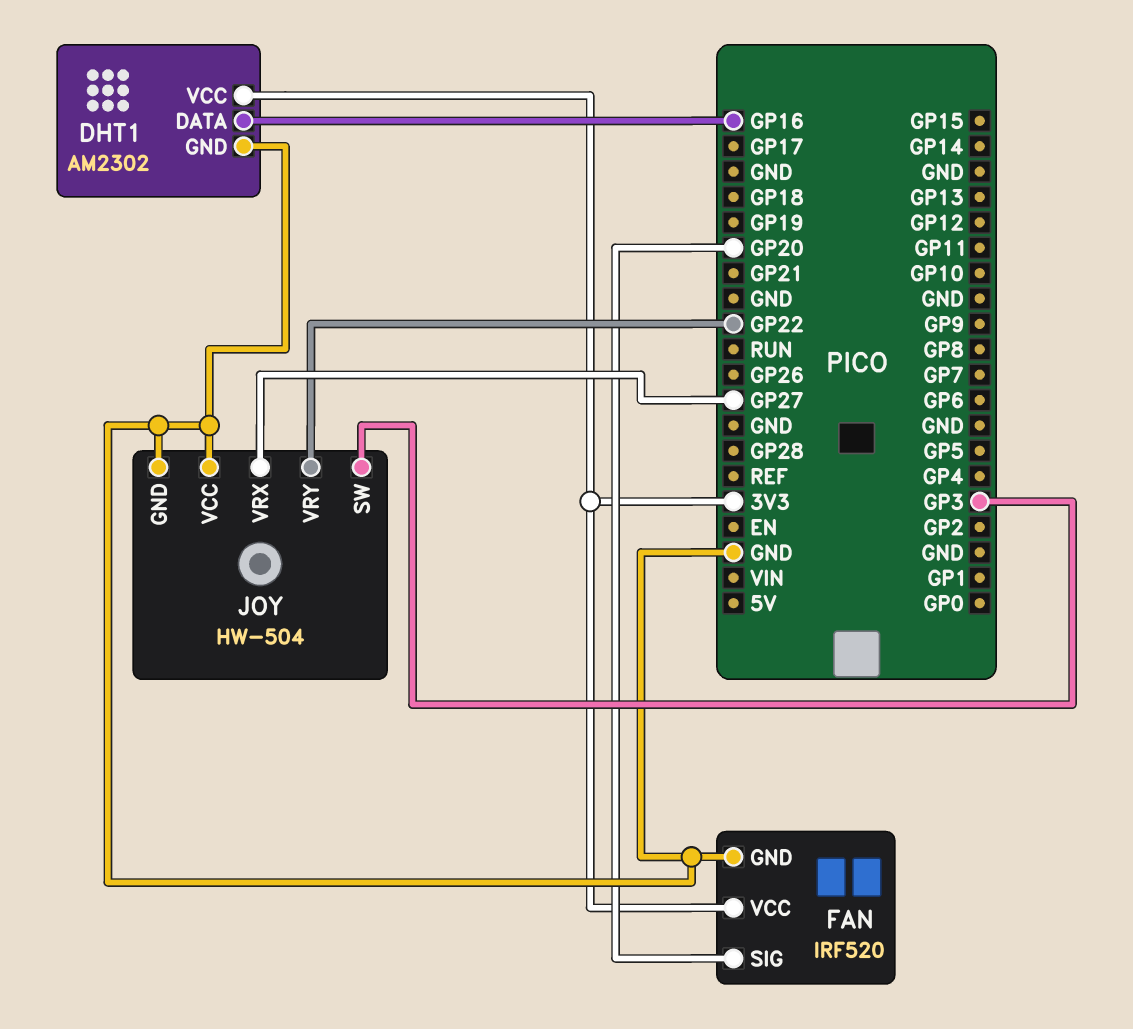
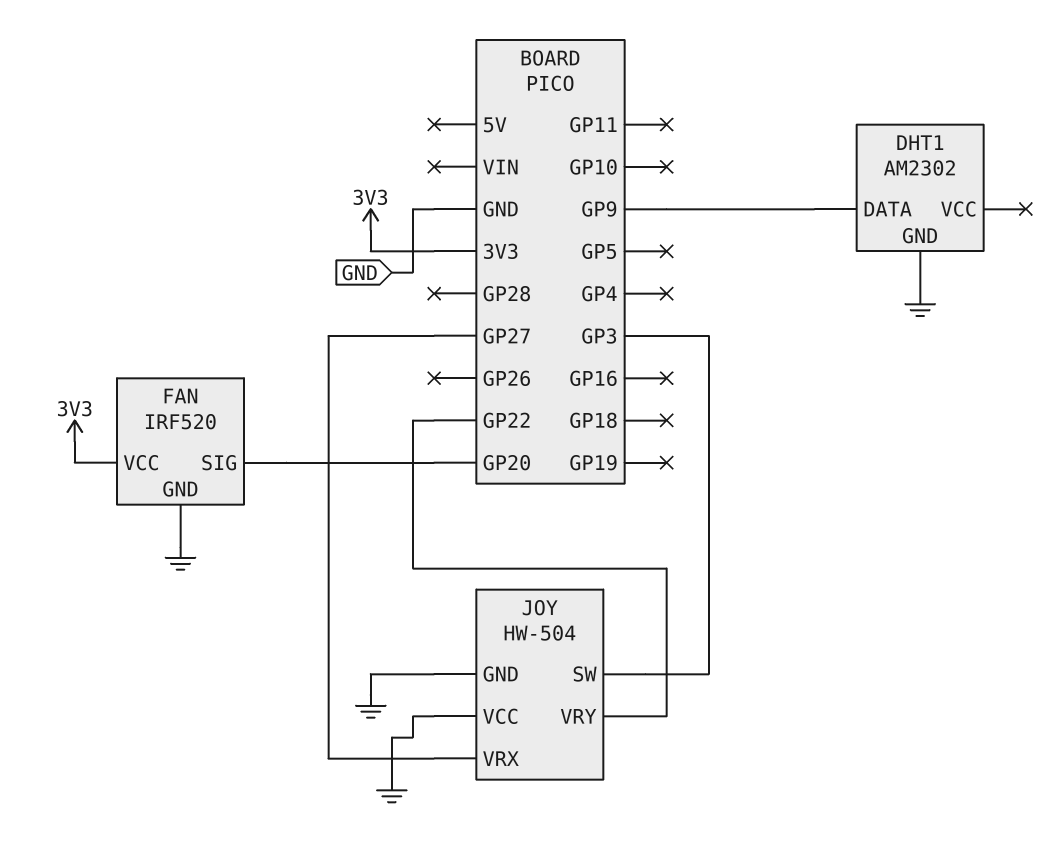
DHT1 pin DATA: GP16 -> GP9
DHT1 pin VCC: 3V3 -> none

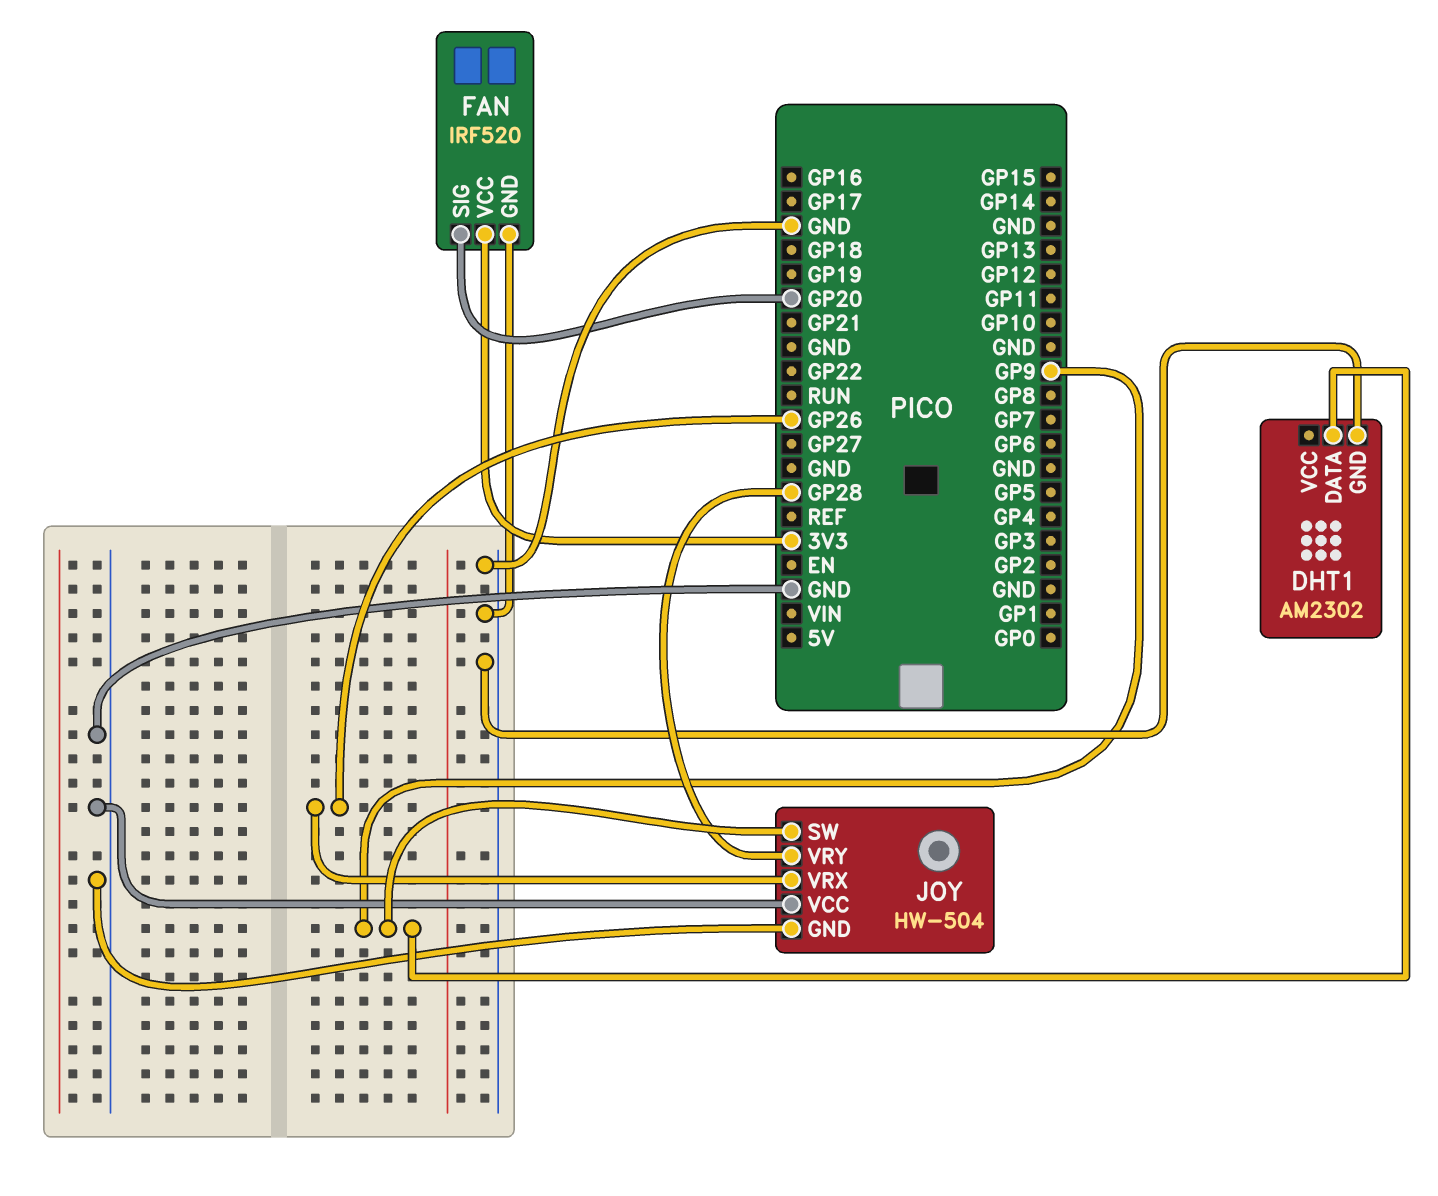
JOY pin SW: GP3 -> GP9
JOY pin VRX: GP27 -> GP26
JOY pin VRY: GP22 -> GP28

